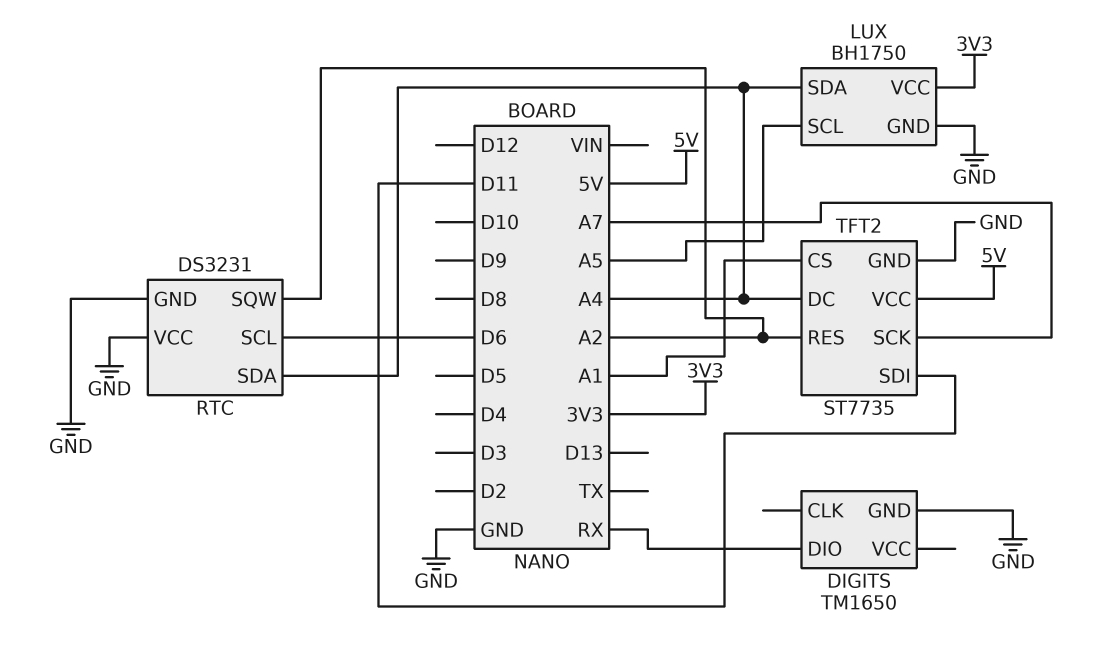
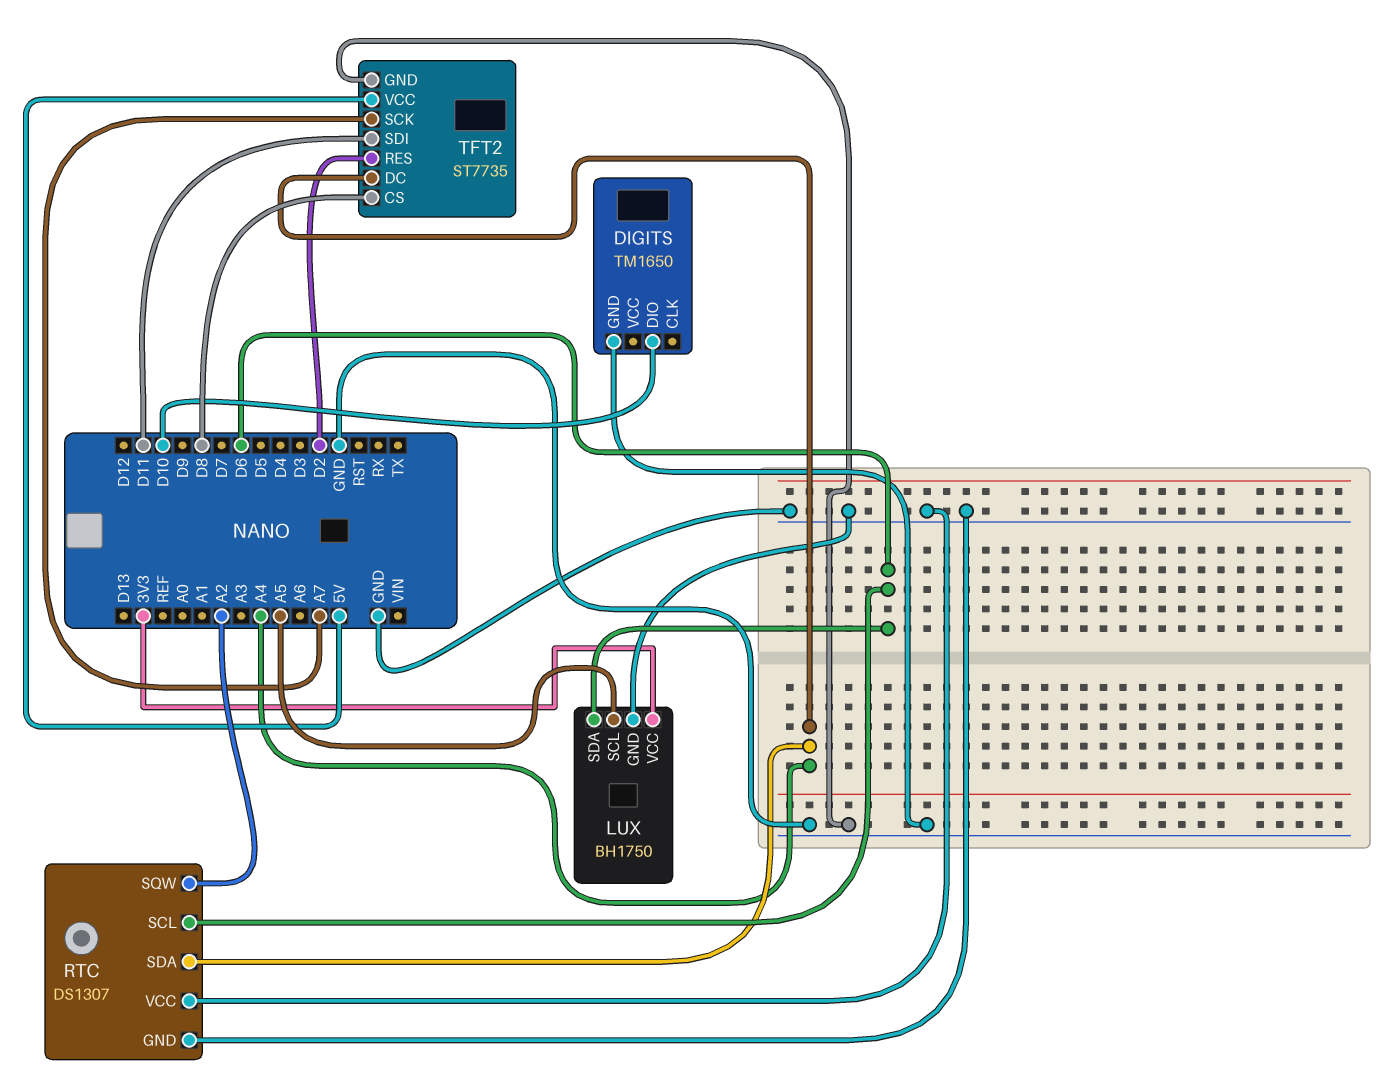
DIGITS pin DIO: RX -> D10
LUX pin SDA: A4 -> D6
RTC: DS3231 -> DS1307
TFT2 pin CS: A1 -> D8
TFT2 pin RES: A2 -> D2

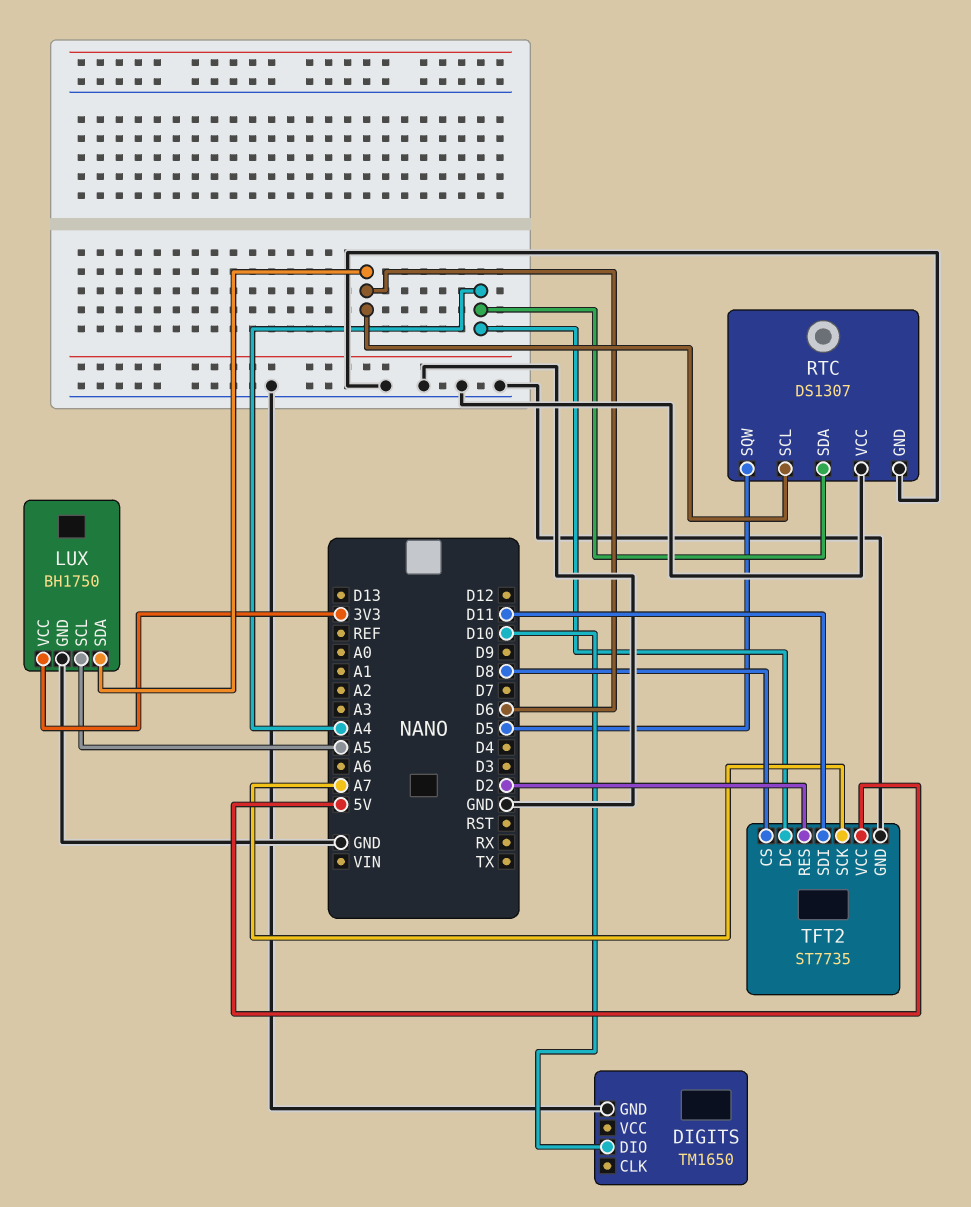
RTC pin SQW: A2 -> D5

